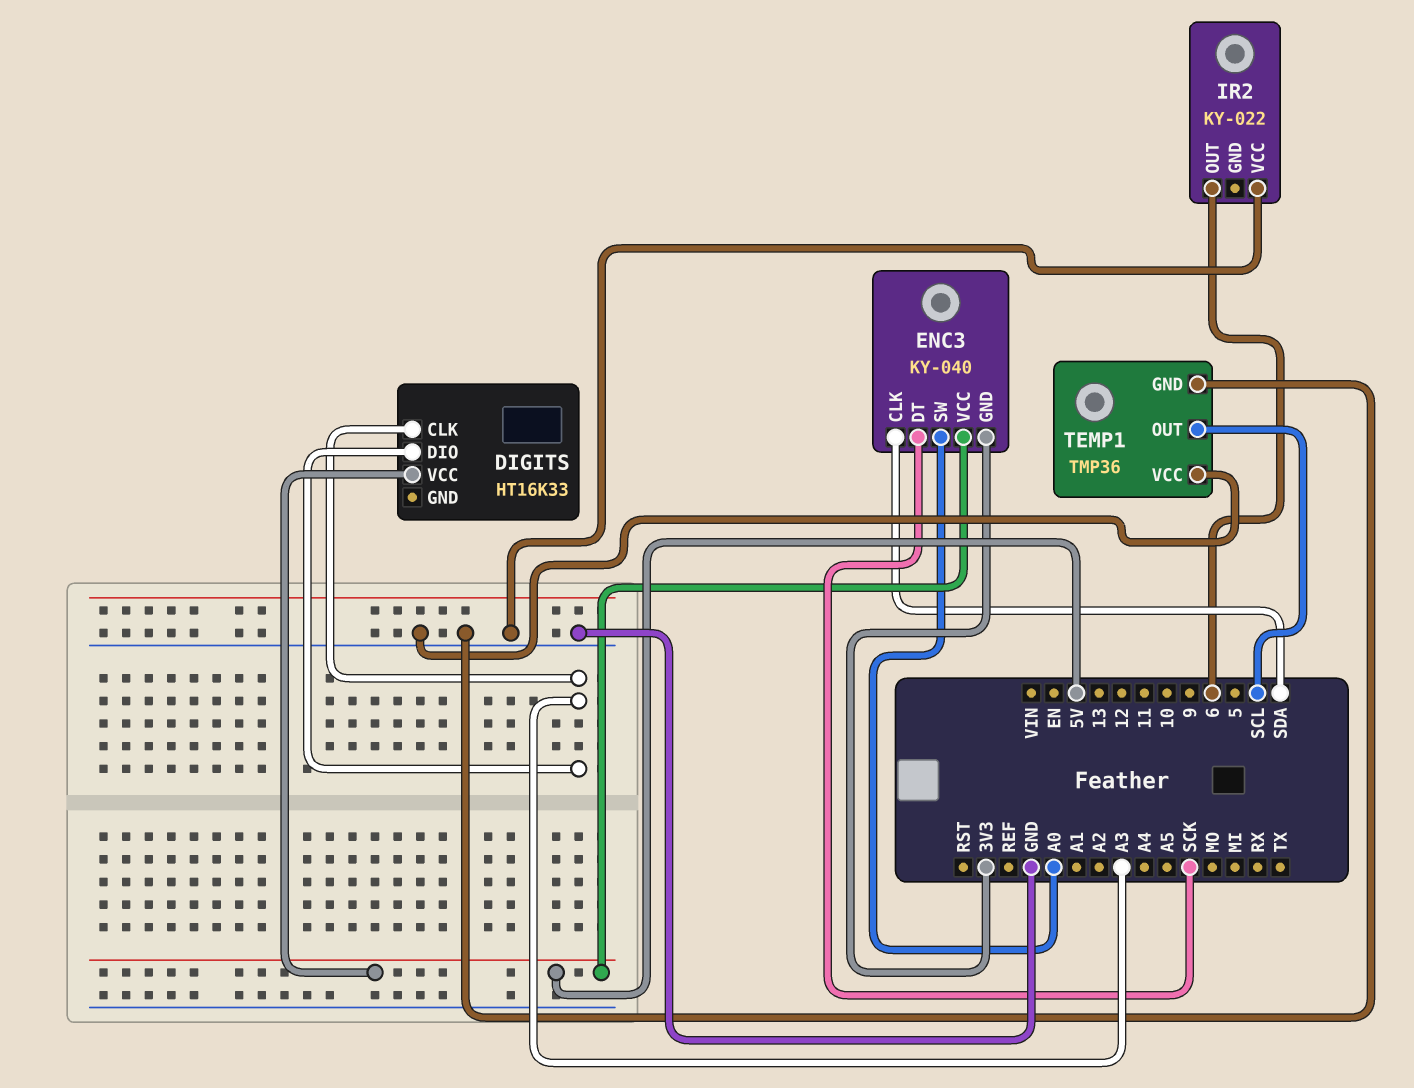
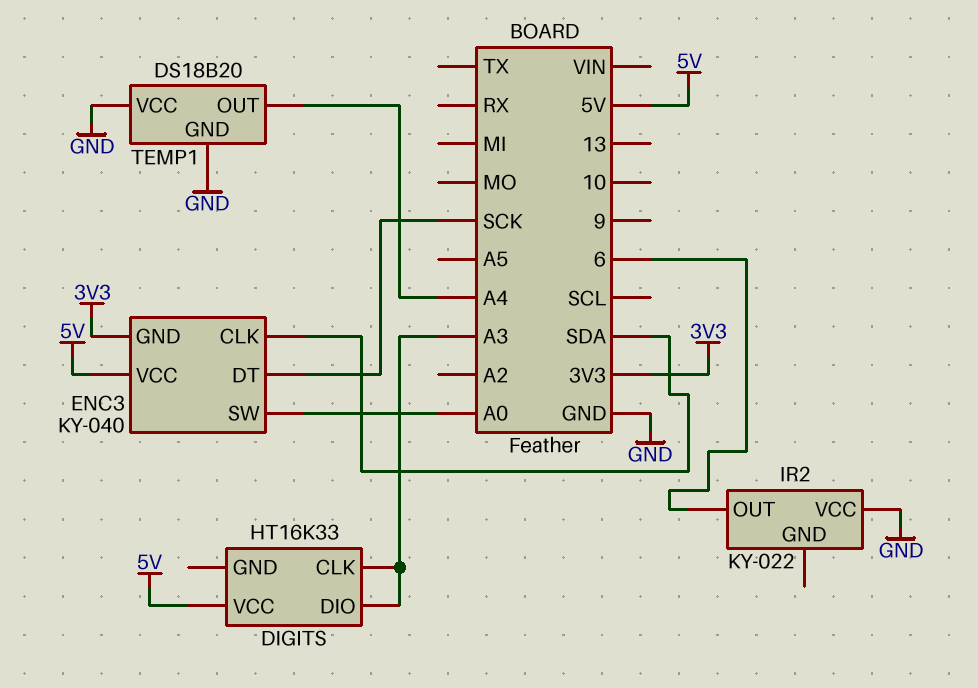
TEMP1: TMP36 -> DS18B20
TEMP1 pin OUT: SCL -> A4

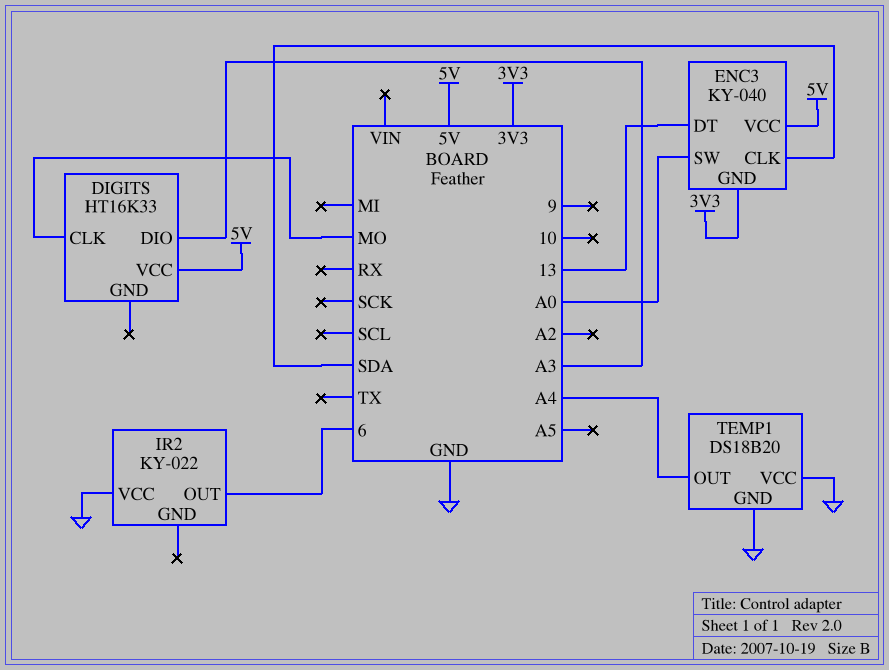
DIGITS pin CLK: A3 -> MO
ENC3 pin DT: SCK -> 13

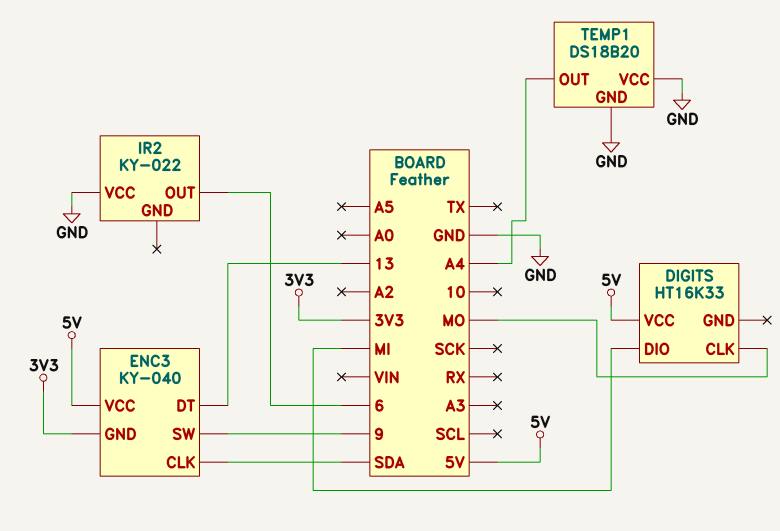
DIGITS pin DIO: A3 -> MI
ENC3 pin SW: A0 -> 9

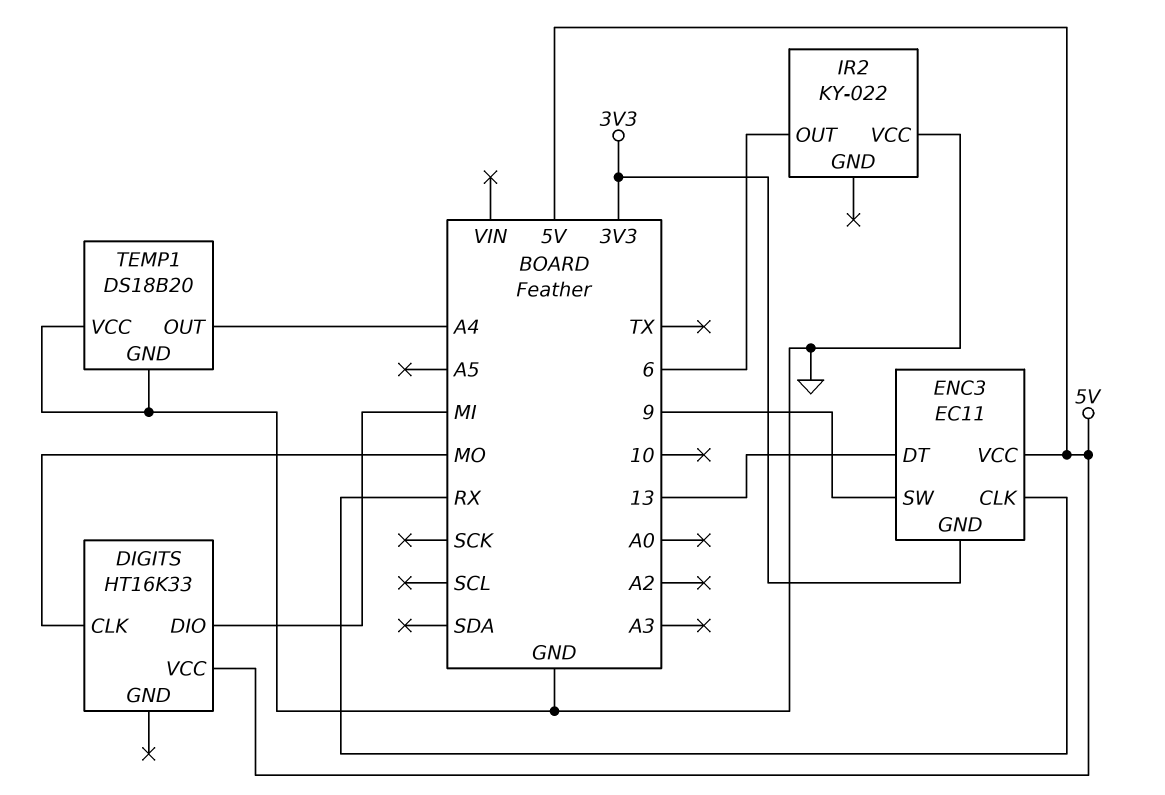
ENC3: KY-040 -> EC11
ENC3 pin CLK: SDA -> RX

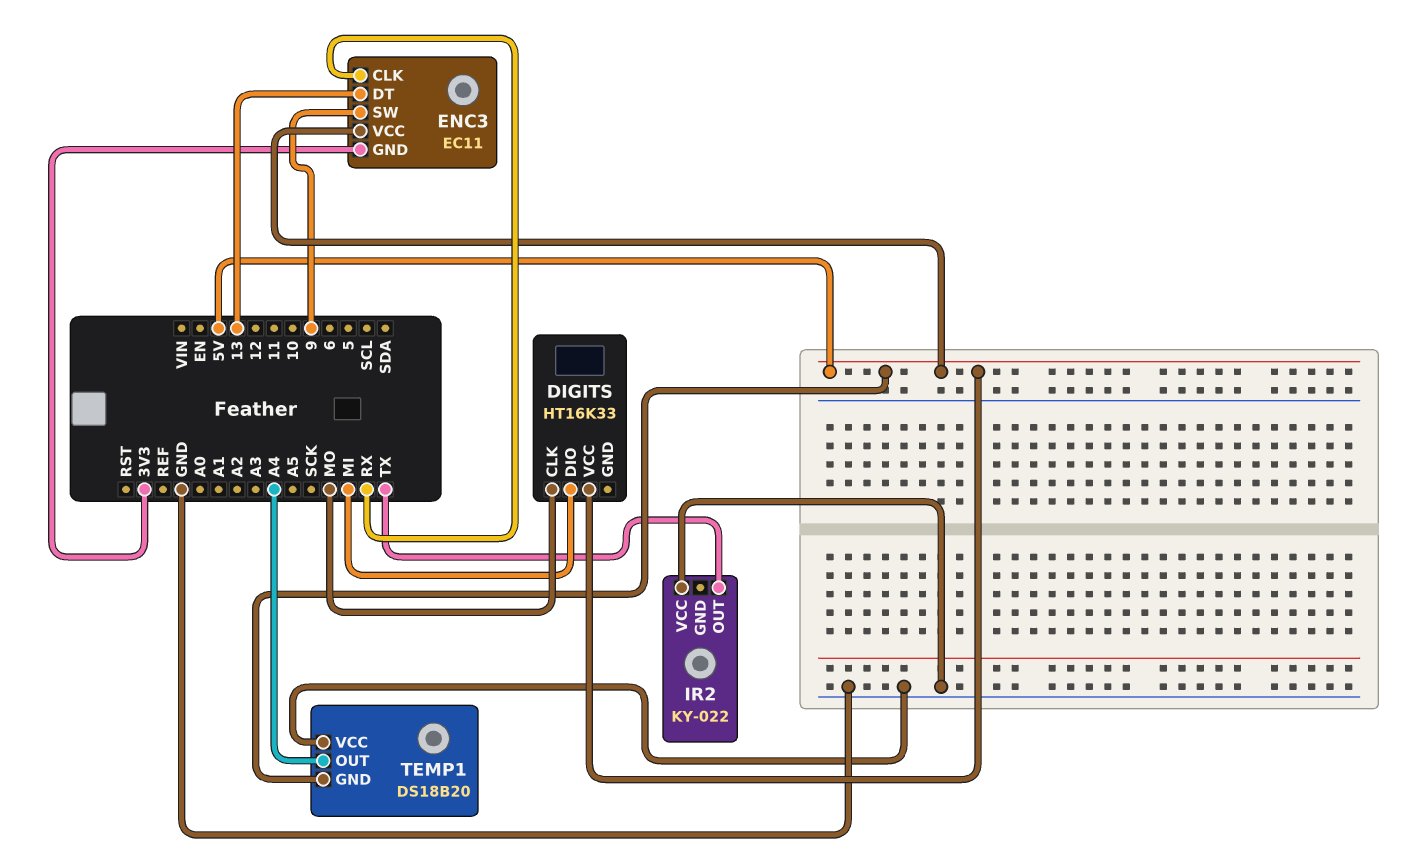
IR2 pin OUT: 6 -> TX
TEMP1 pin GND: GND -> 5V

